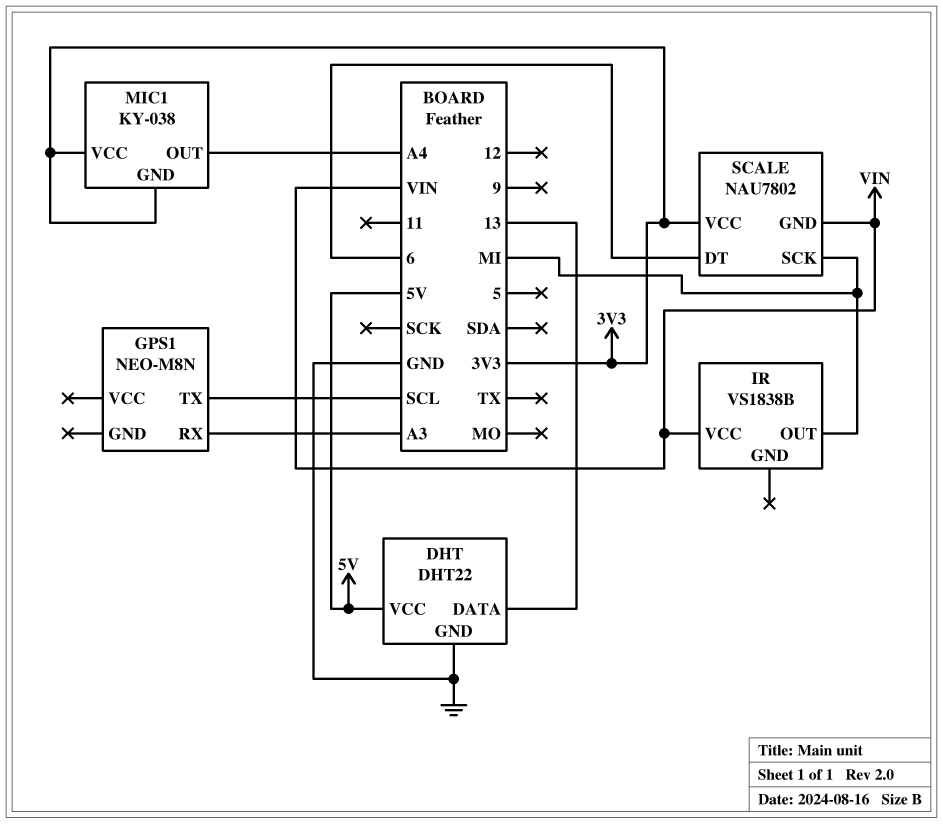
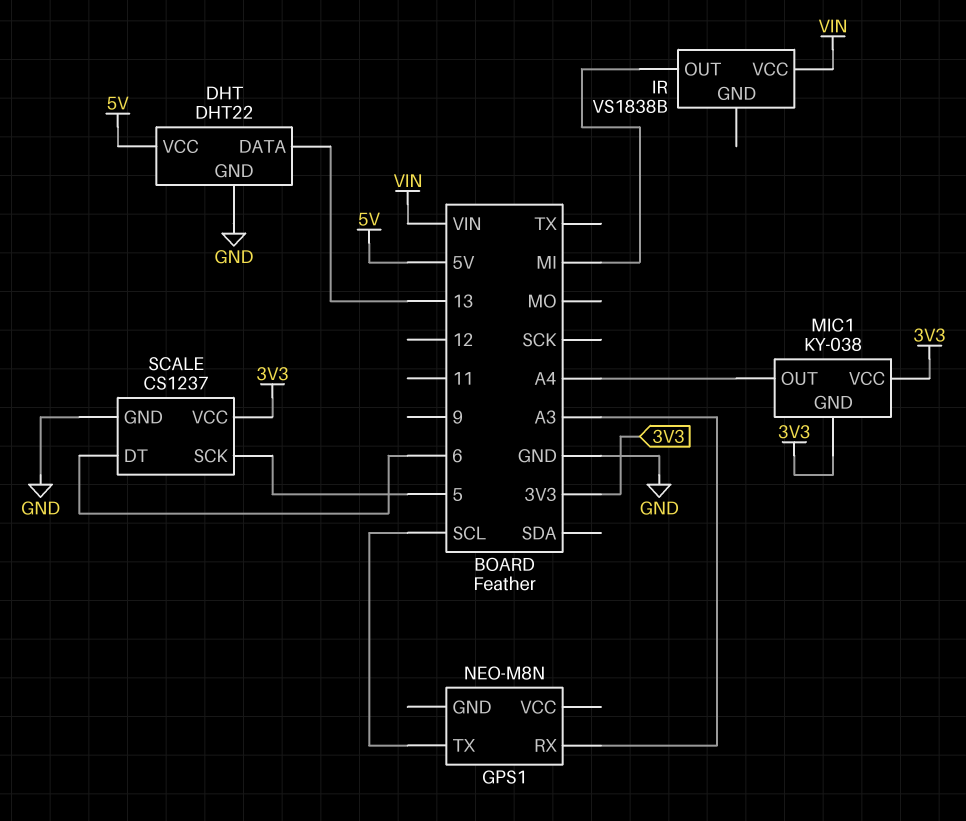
SCALE: NAU7802 -> CS1237
SCALE pin GND: VIN -> GND
SCALE pin SCK: MI -> 5

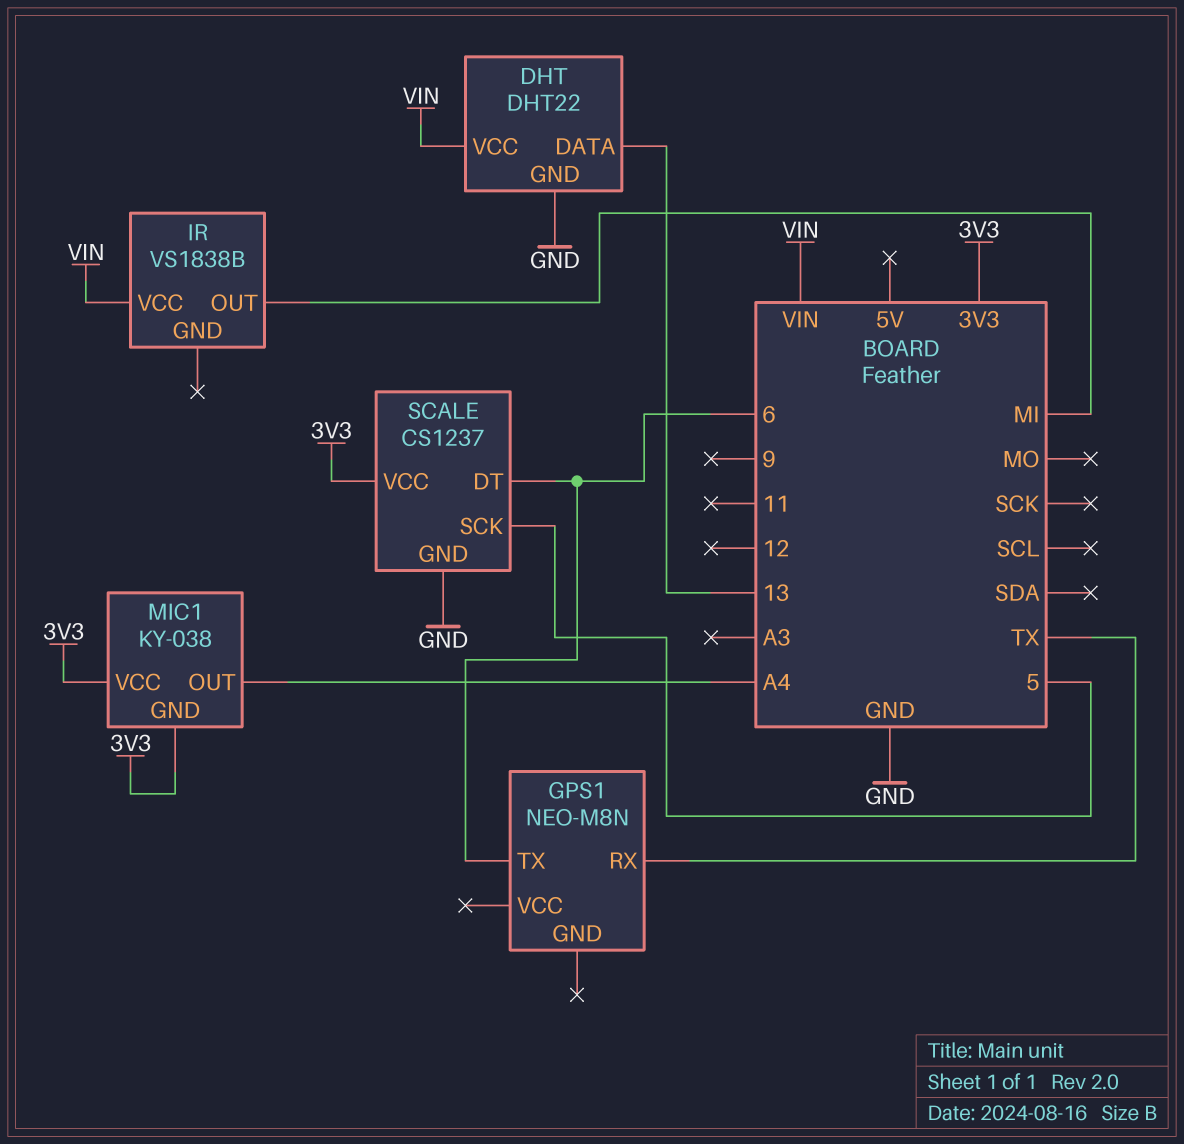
DHT pin VCC: 5V -> VIN
GPS1 pin RX: A3 -> TX
GPS1 pin TX: SCL -> 6

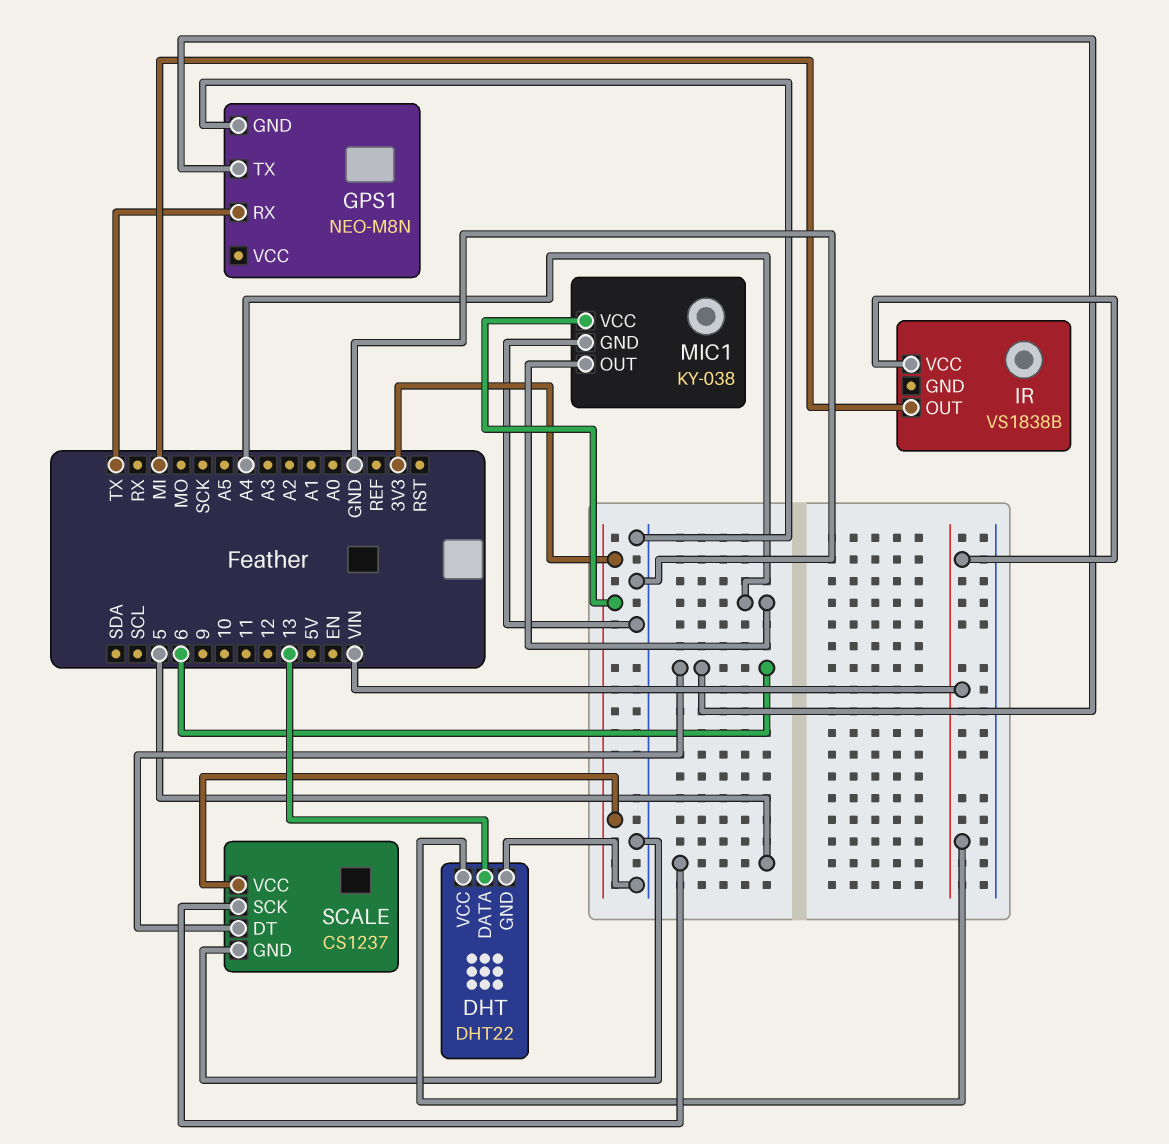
GPS1 pin GND: none -> GND
MIC1 pin GND: 3V3 -> GND

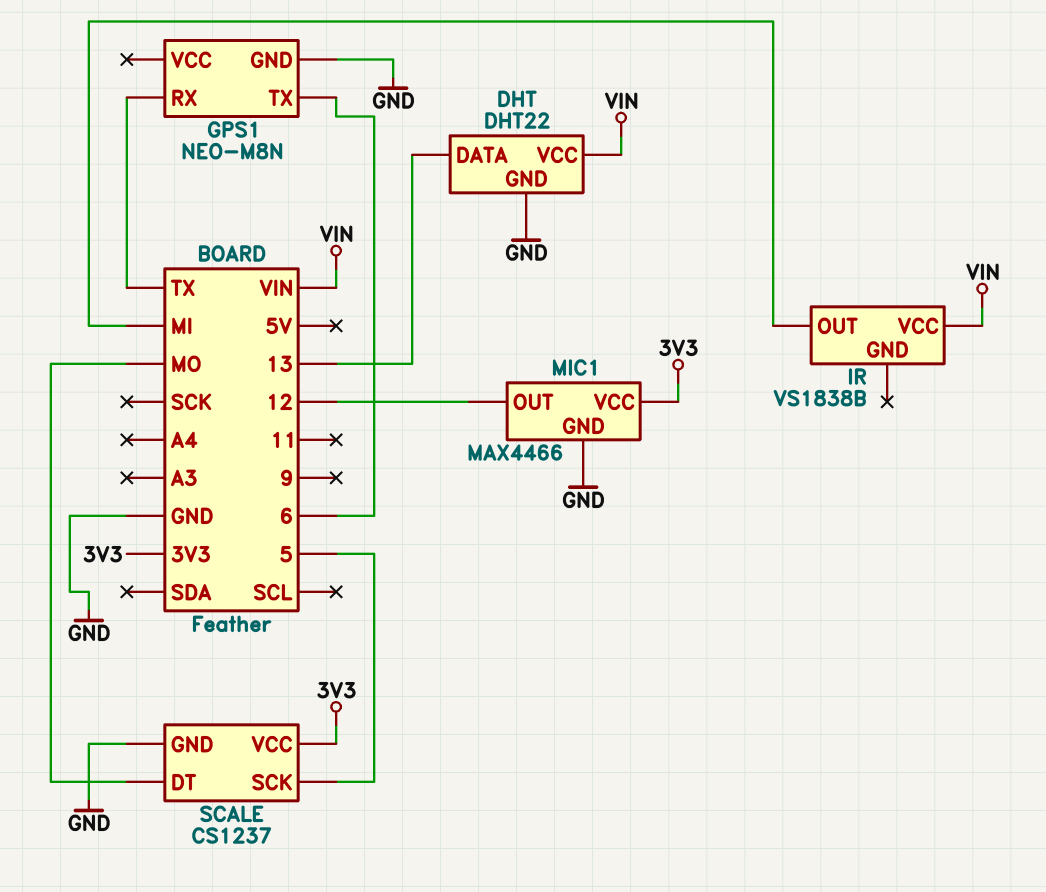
MIC1: KY-038 -> MAX4466
MIC1 pin OUT: A4 -> 12
SCALE pin DT: 6 -> MO

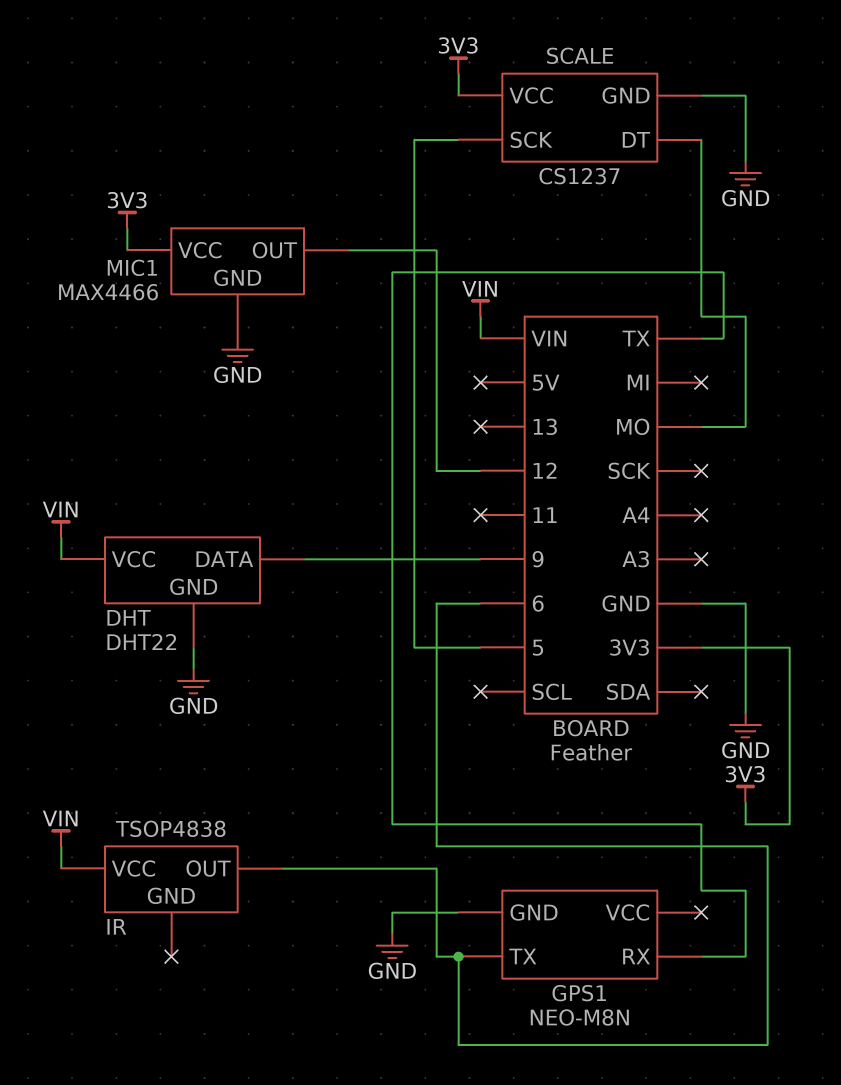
DHT pin DATA: 13 -> 9
IR: VS1838B -> TSOP4838
IR pin OUT: MI -> 6

